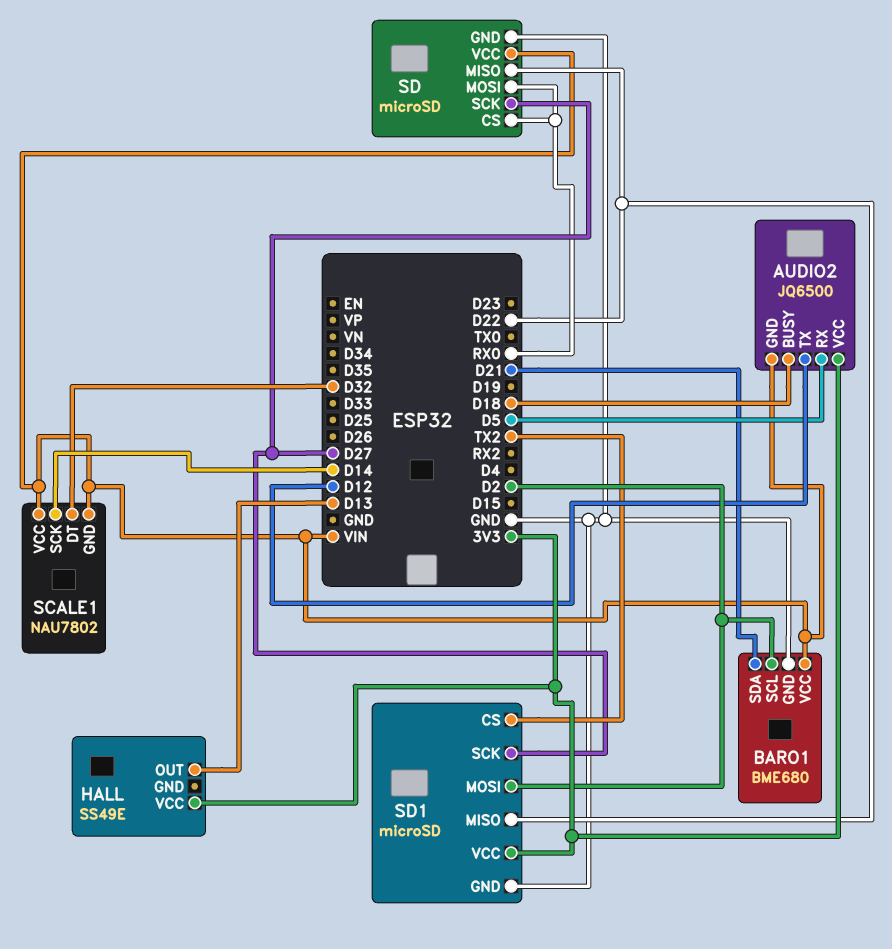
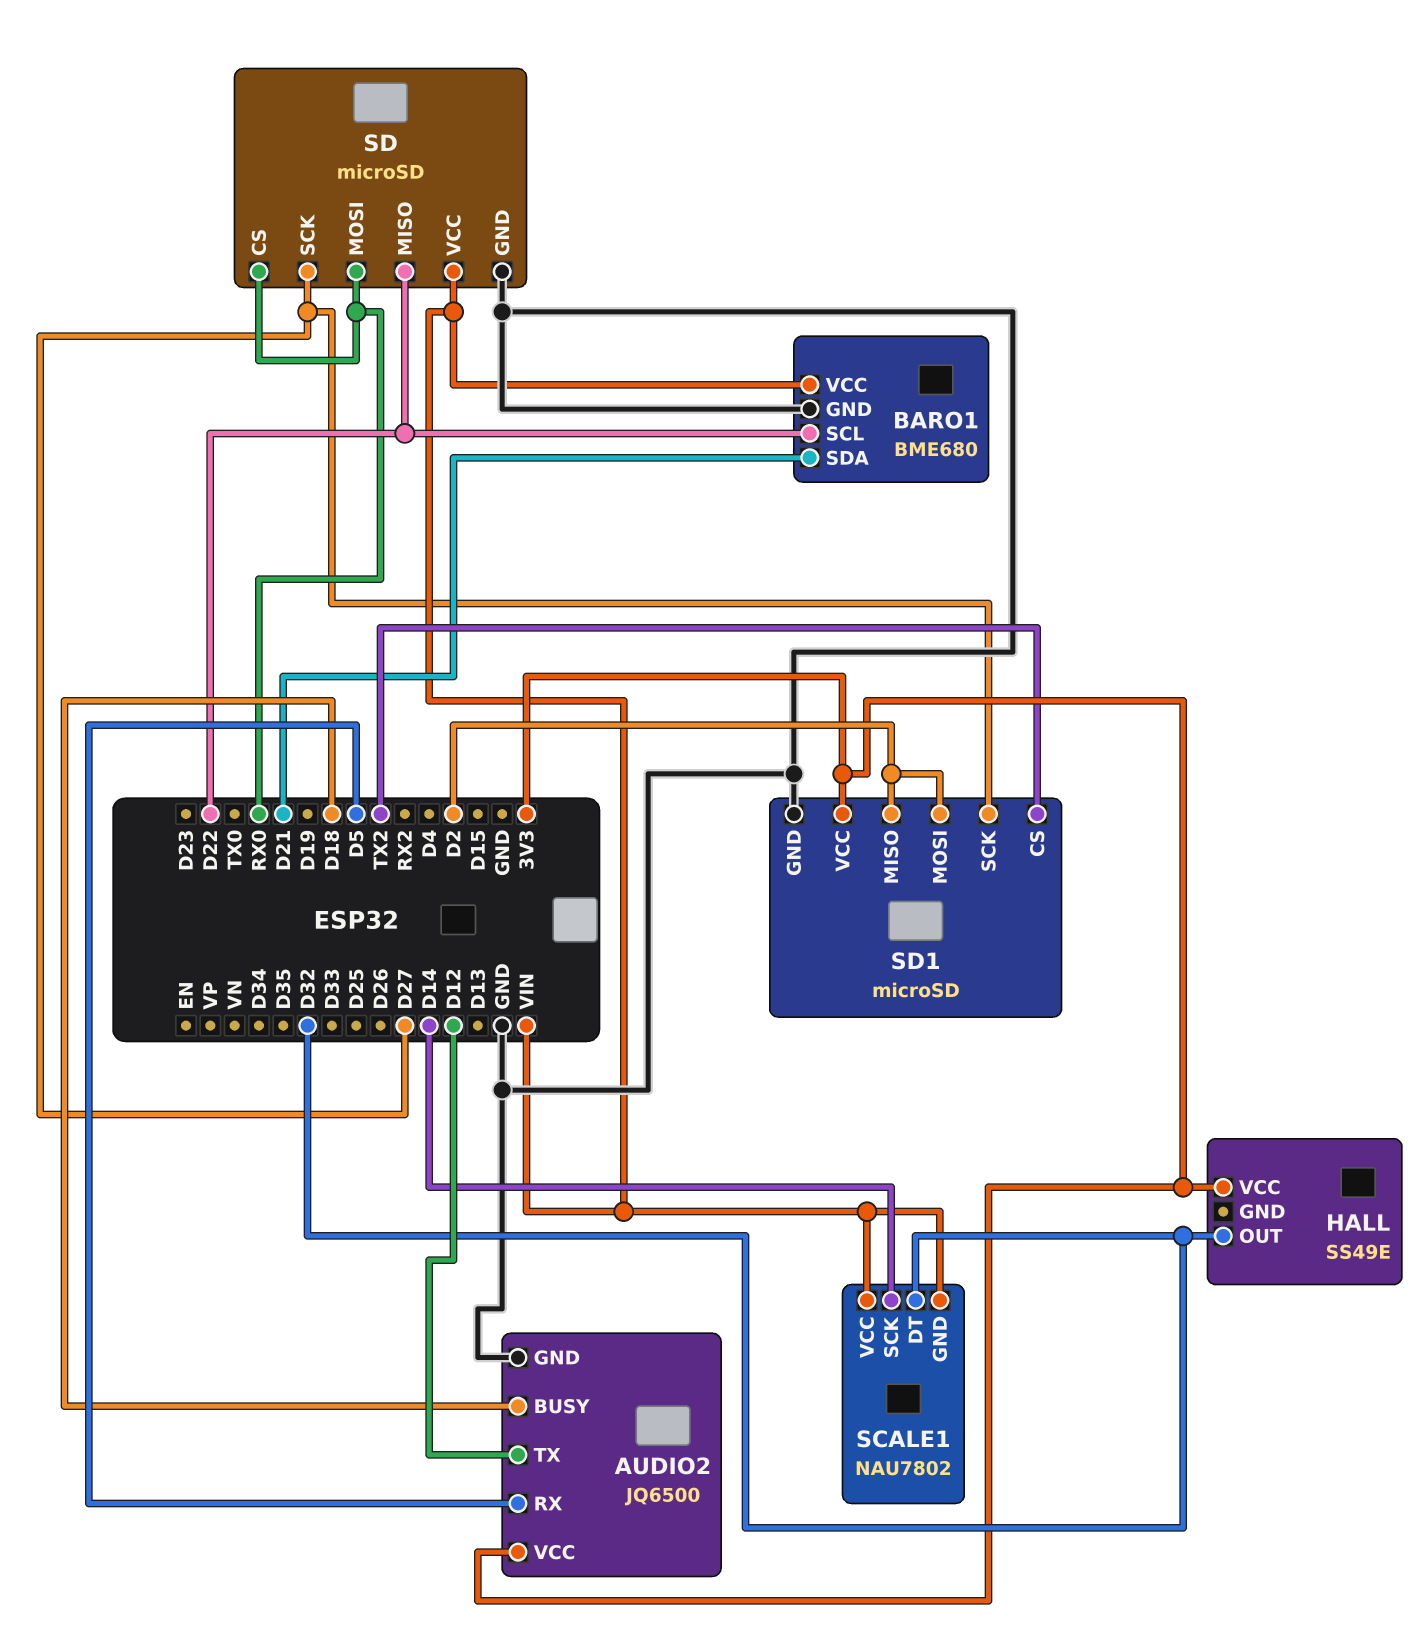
AUDIO2 pin GND: VIN -> GND
BARO1 pin SCL: D2 -> D22
HALL pin OUT: D13 -> D32
SD1 pin MISO: D22 -> D2

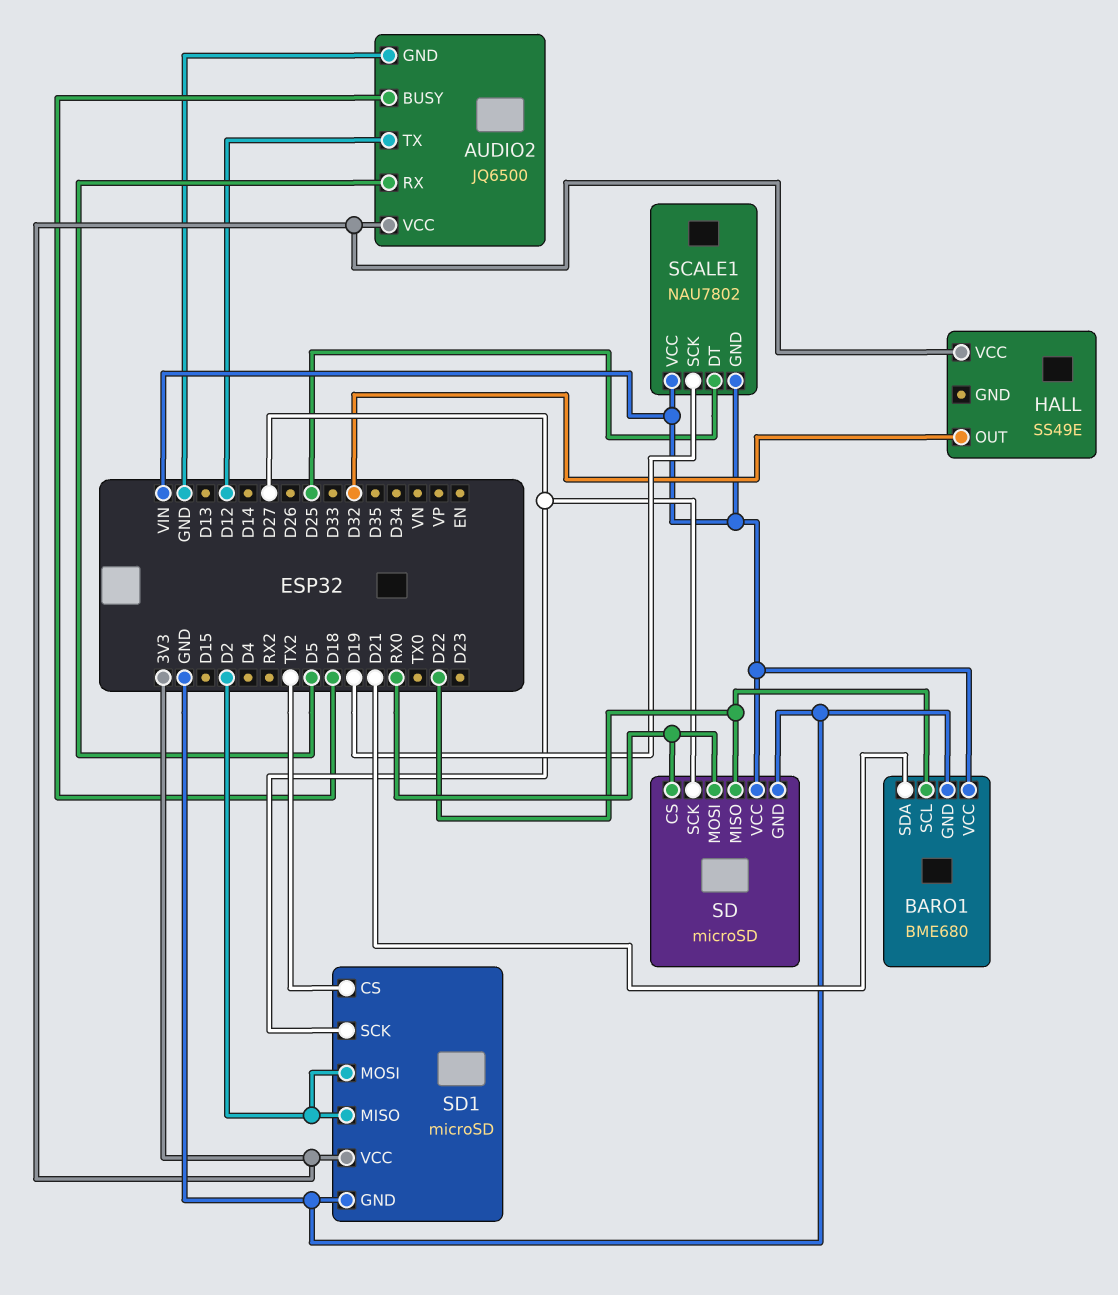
SCALE1 pin DT: D32 -> D25
SCALE1 pin SCK: D14 -> D19

